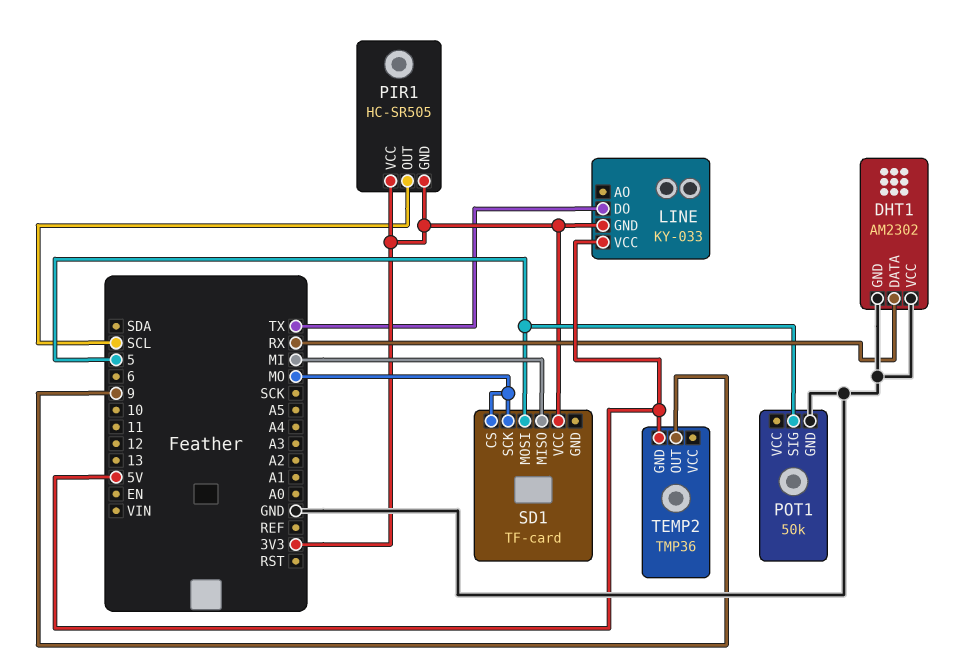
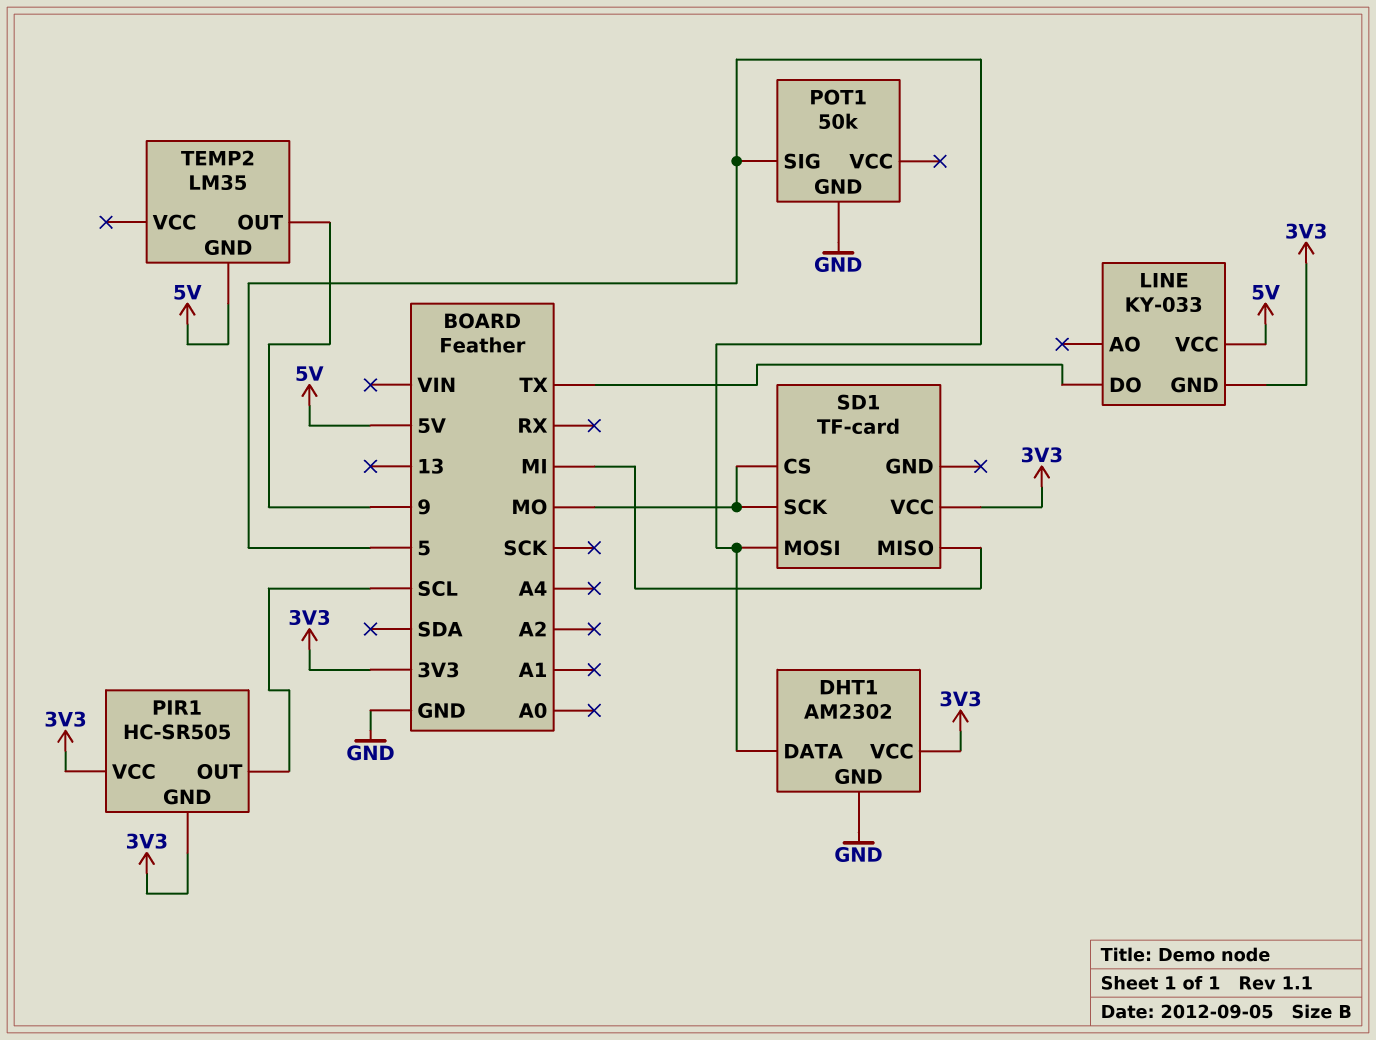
DHT1 pin DATA: RX -> 5
DHT1 pin VCC: GND -> 3V3
TEMP2: TMP36 -> LM35

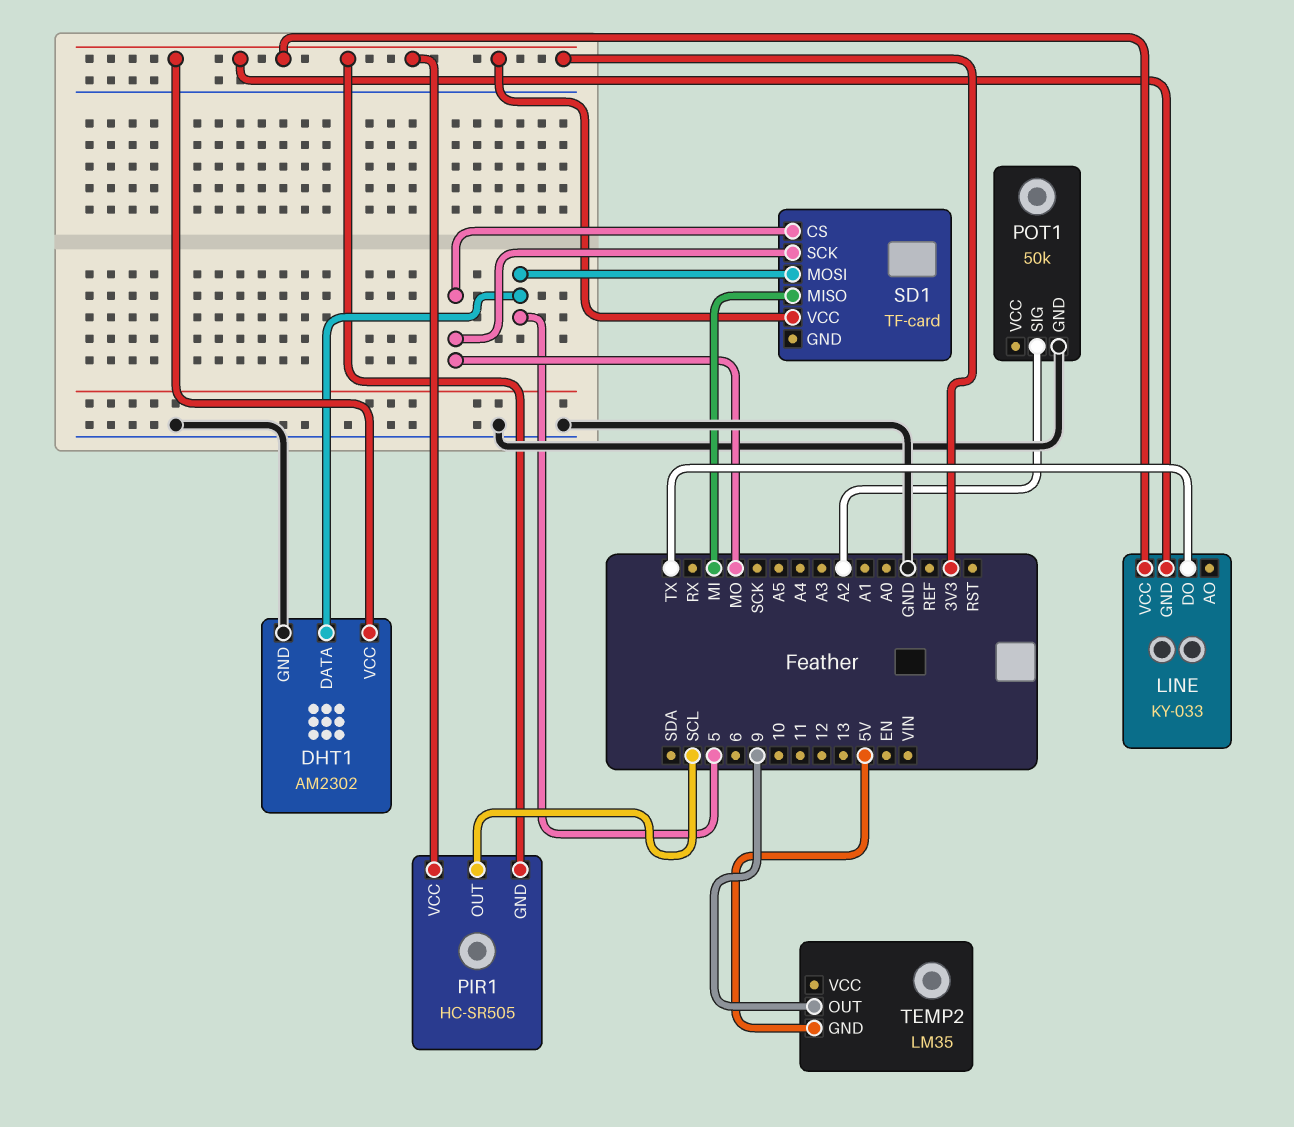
LINE pin VCC: 5V -> 3V3
POT1 pin SIG: 5 -> A2

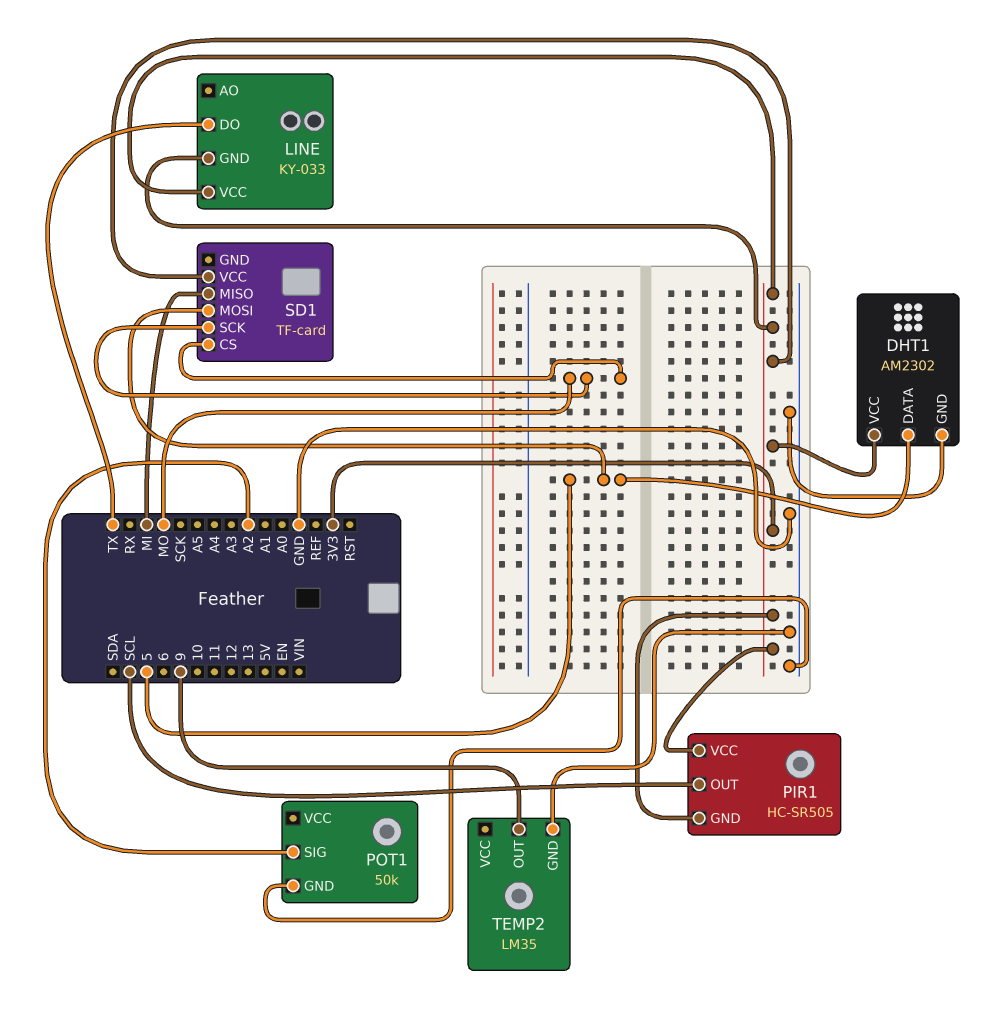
TEMP2 pin GND: 5V -> GND

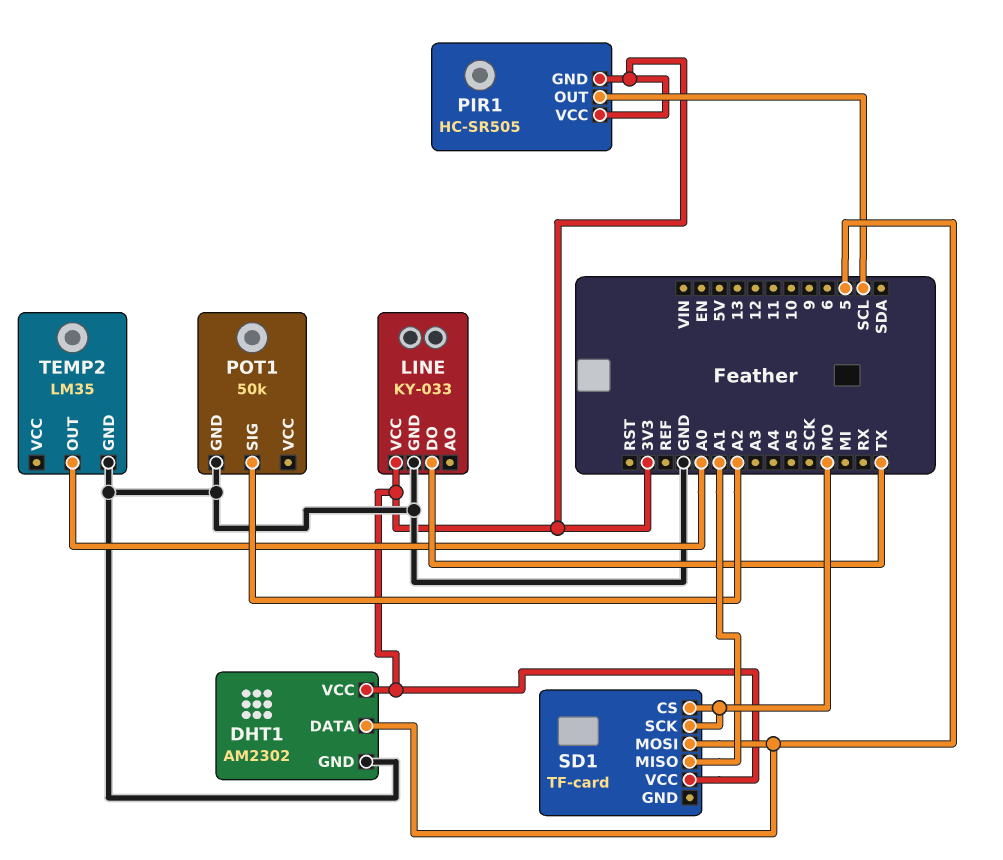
LINE pin GND: 3V3 -> GND
SD1 pin MISO: MI -> A1
TEMP2 pin OUT: 9 -> A0

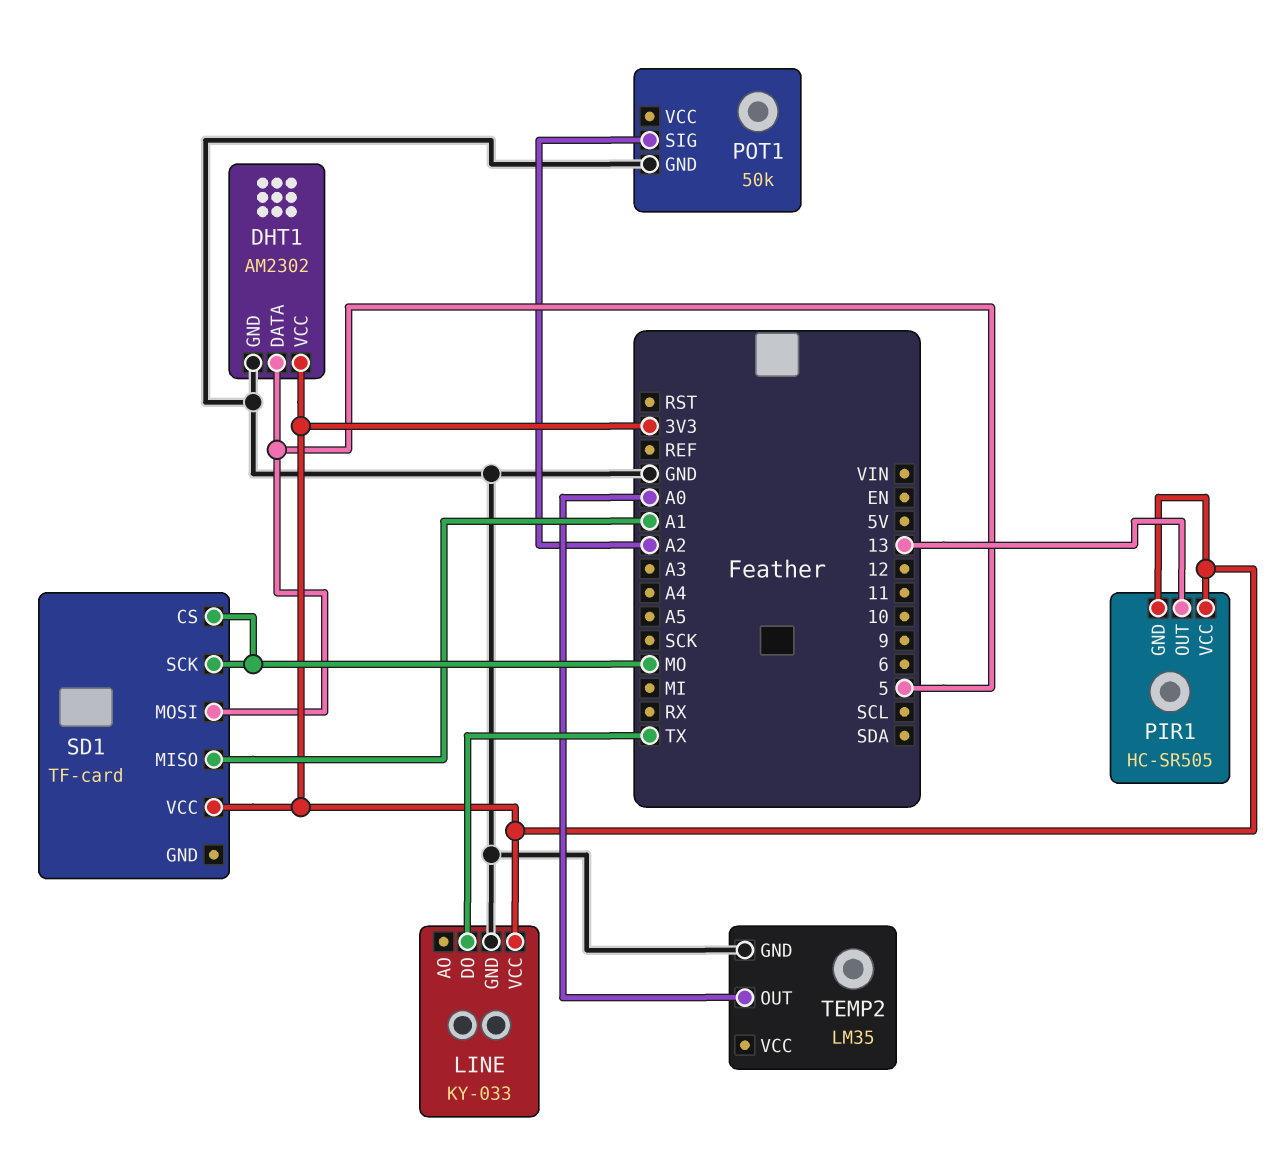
PIR1 pin OUT: SCL -> 13

